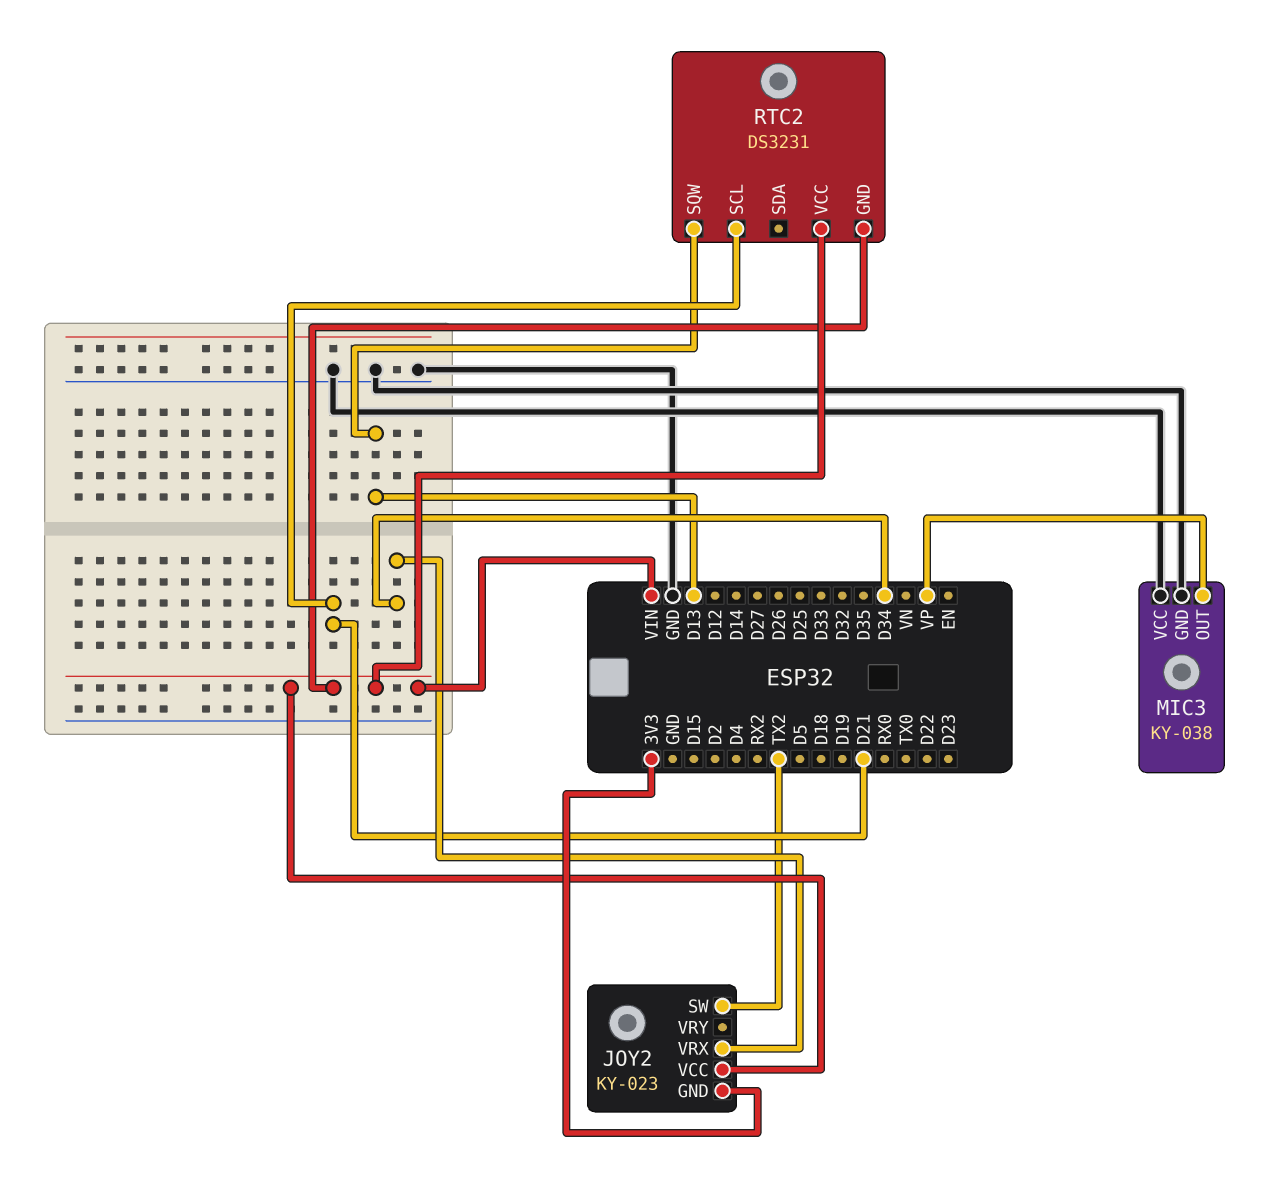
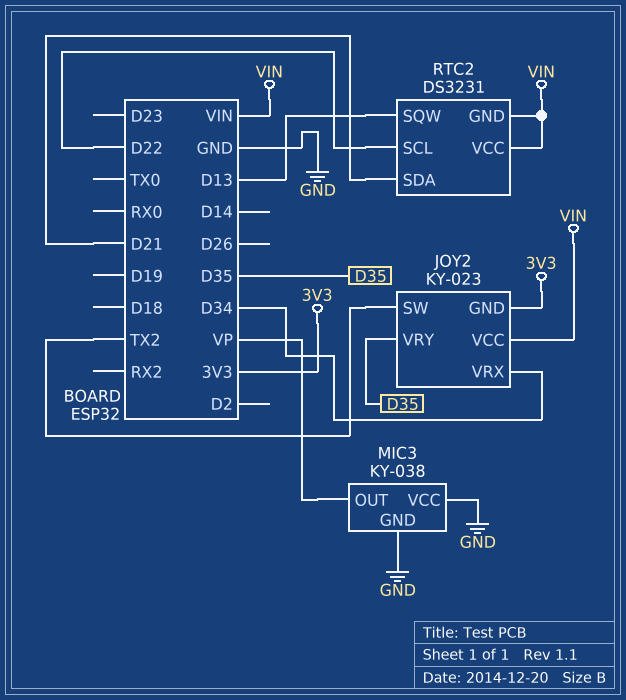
JOY2 pin VRY: none -> D35
RTC2 pin SCL: D21 -> D22
RTC2 pin SDA: none -> D21

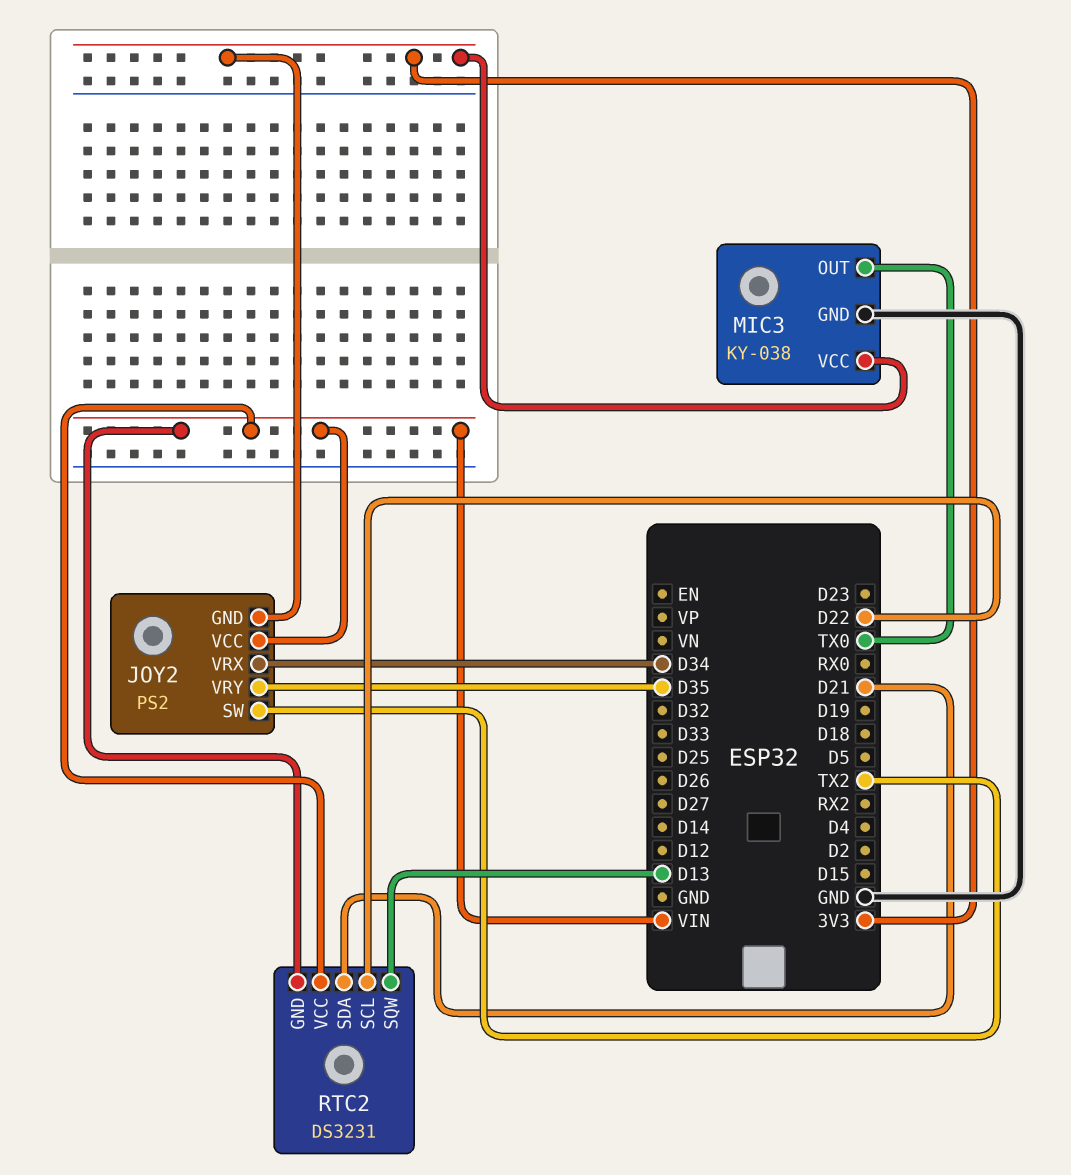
JOY2: KY-023 -> PS2
MIC3 pin OUT: VP -> TX0
MIC3 pin VCC: GND -> 3V3

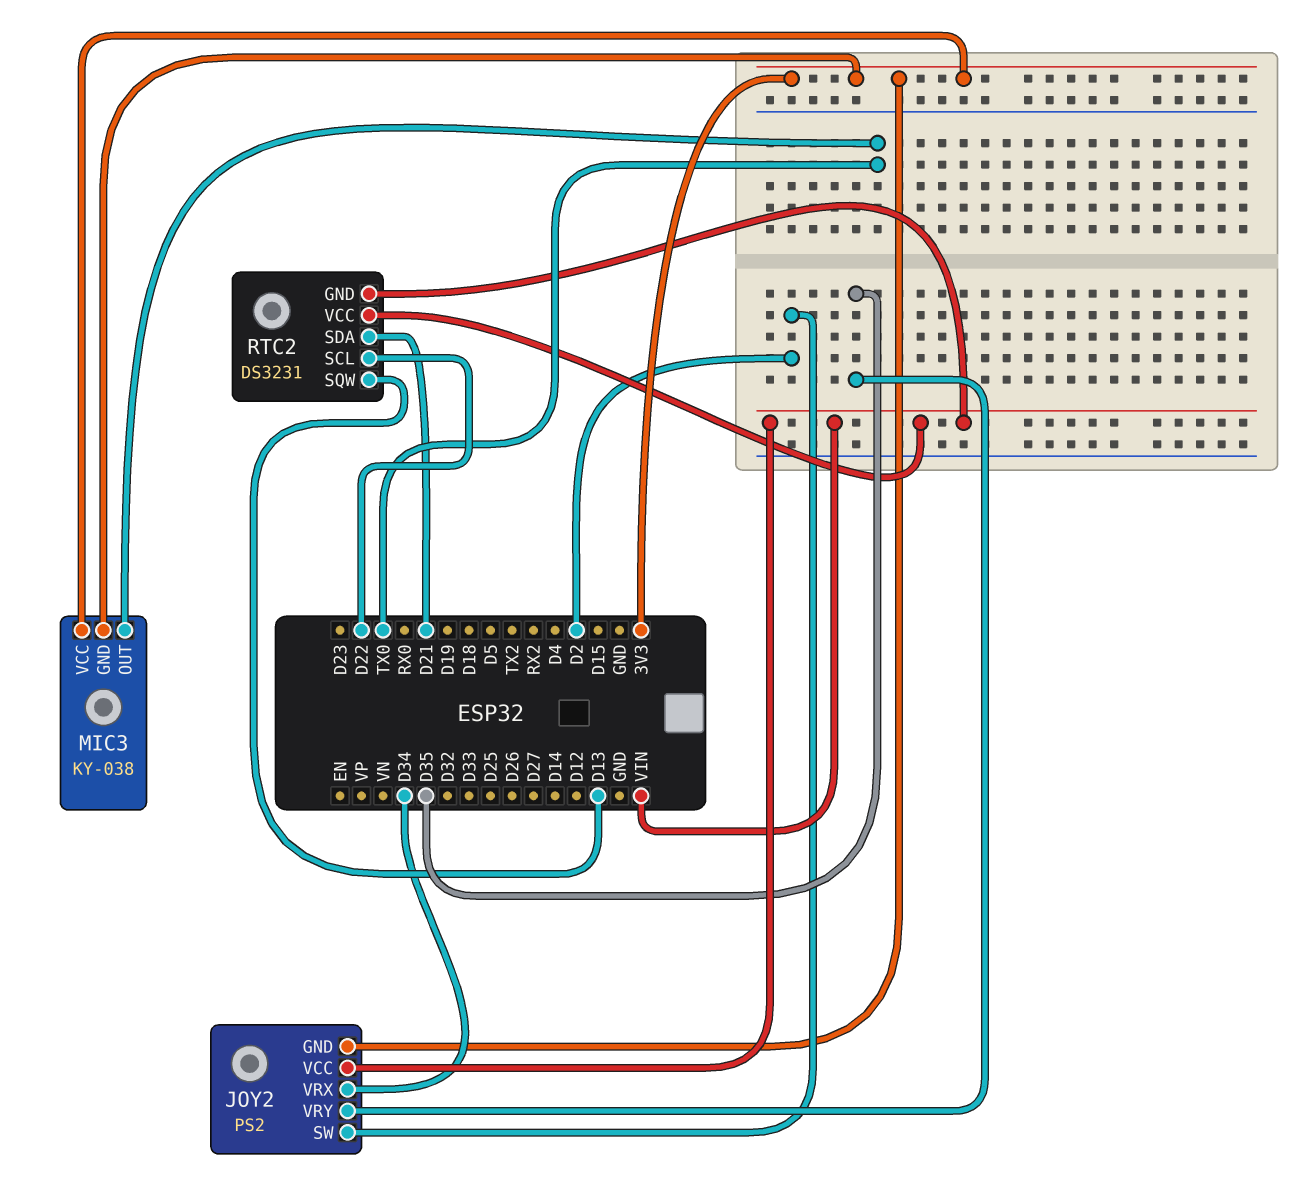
JOY2 pin SW: TX2 -> D2
MIC3 pin GND: GND -> 3V3

